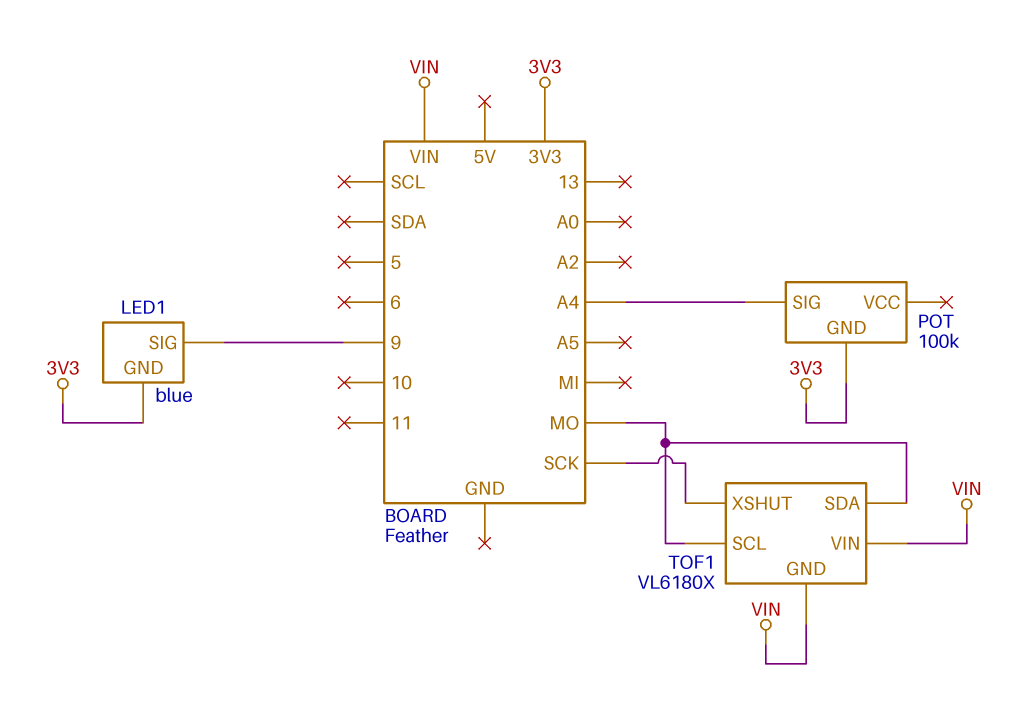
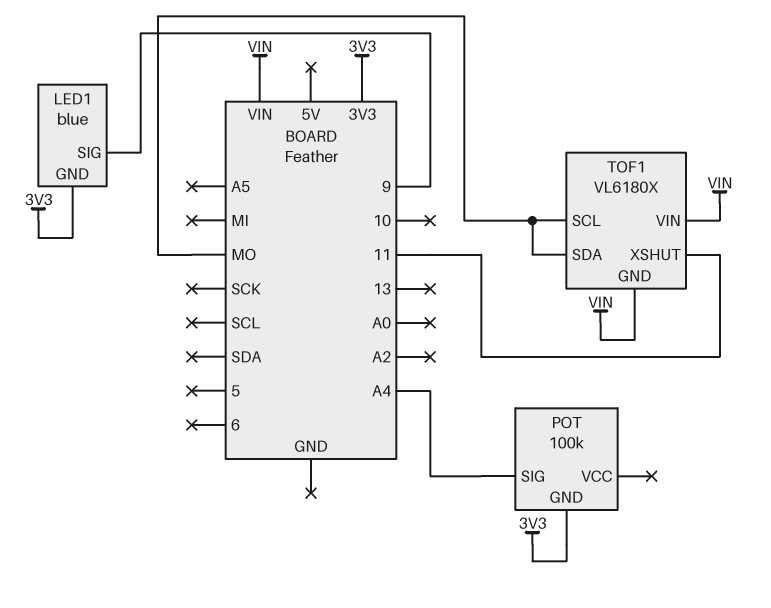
TOF1 pin XSHUT: SCK -> 11

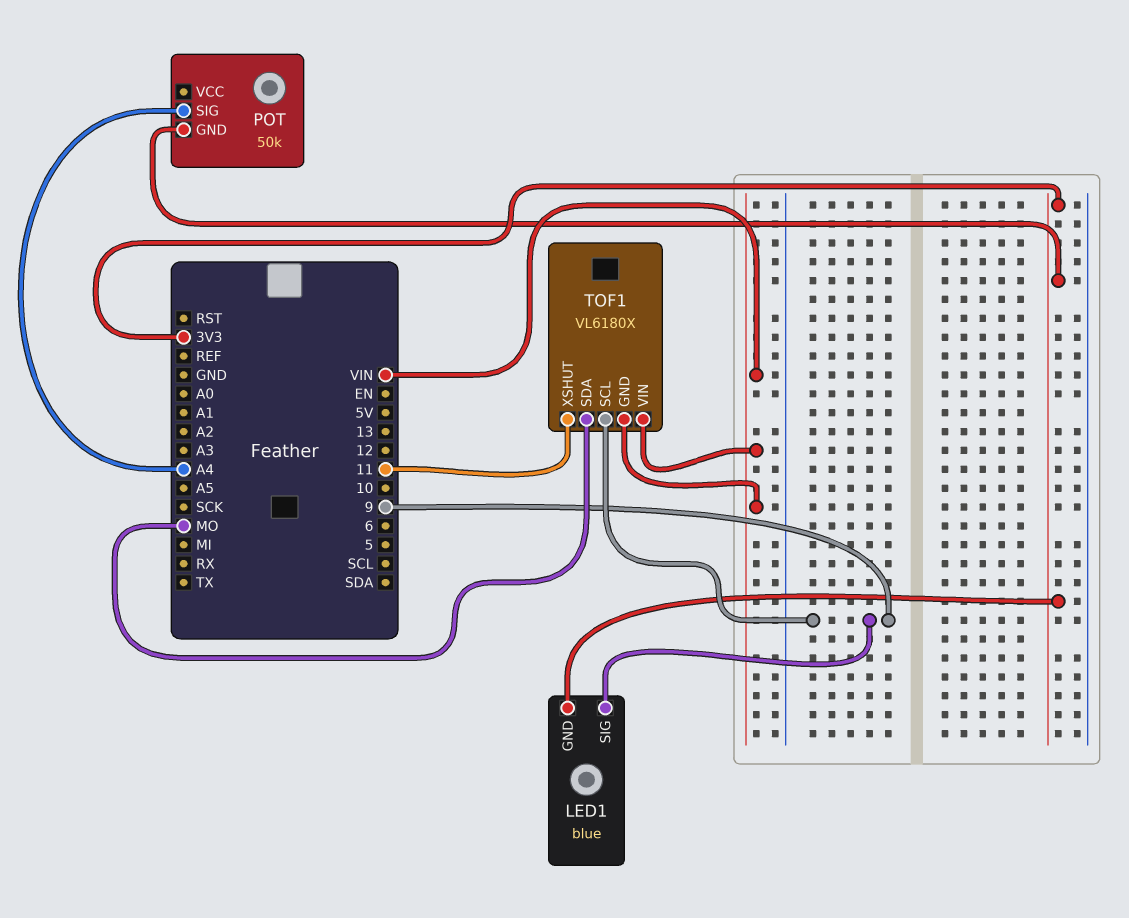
POT: 100k -> 50k
TOF1 pin SCL: MO -> 9

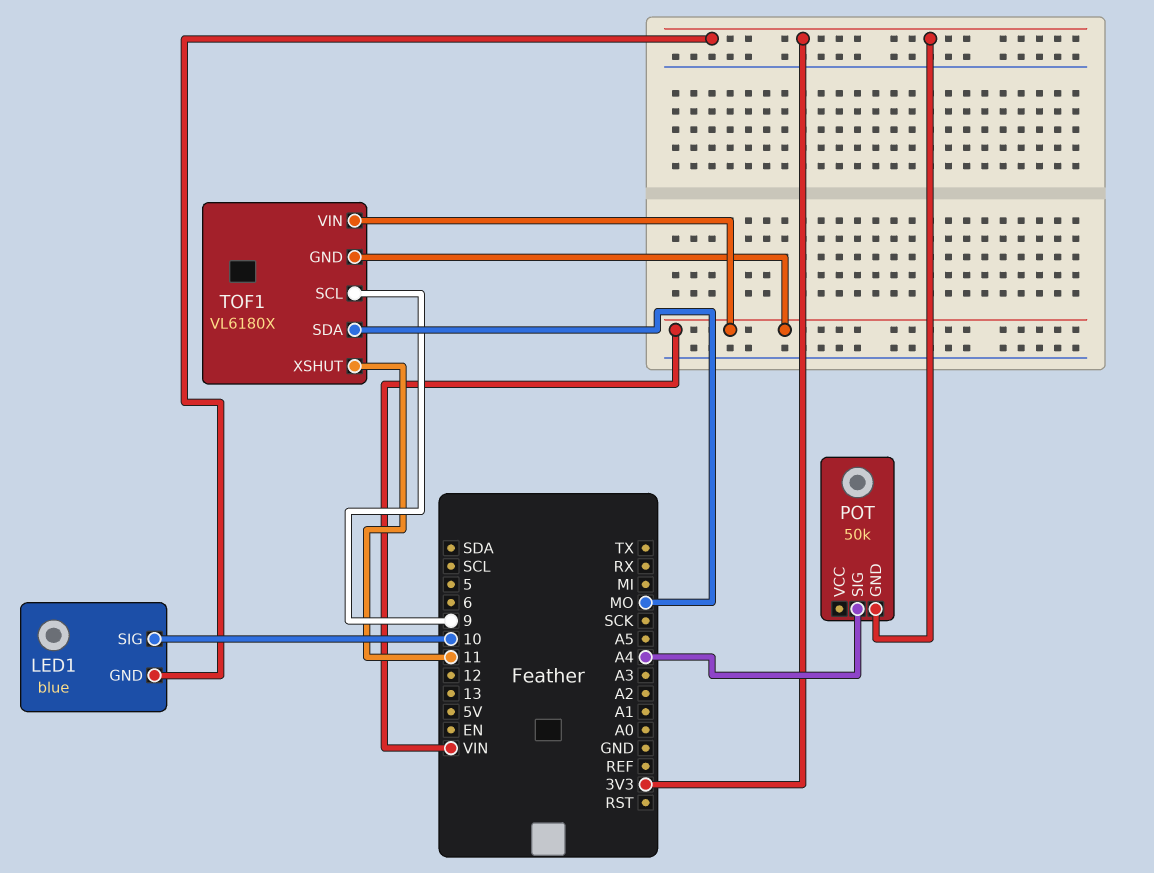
LED1 pin SIG: 9 -> 10

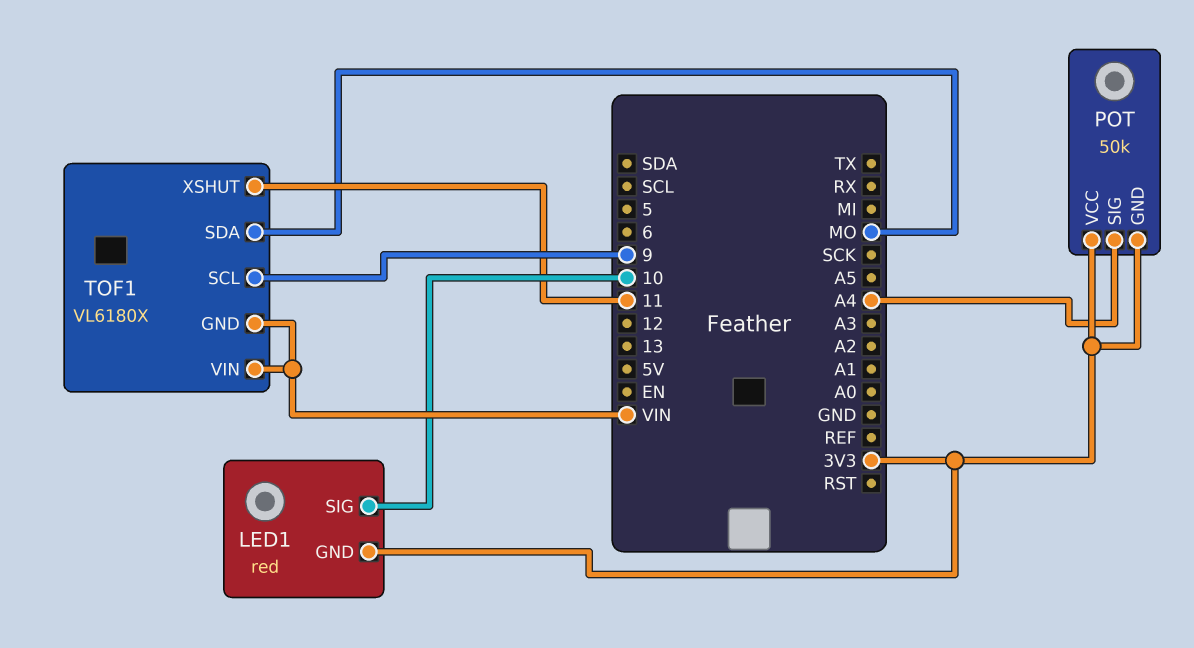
LED1: blue -> red
POT pin VCC: none -> 3V3

